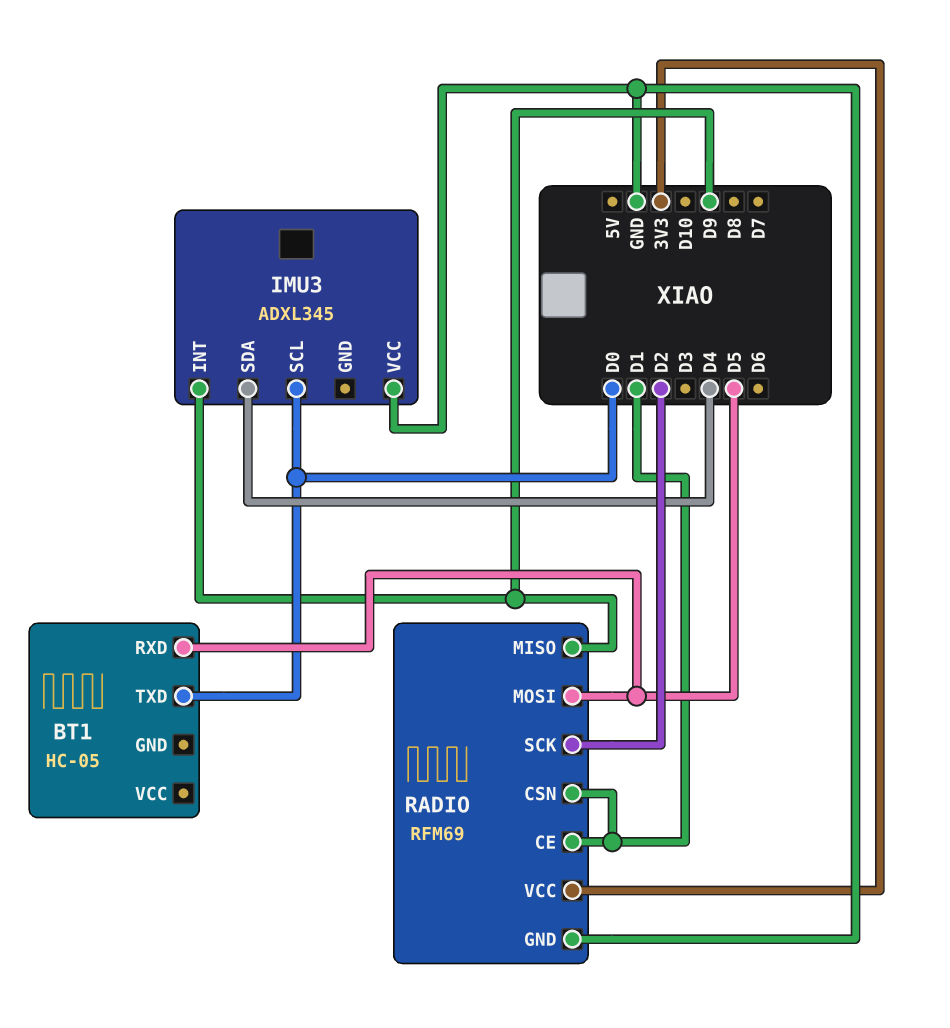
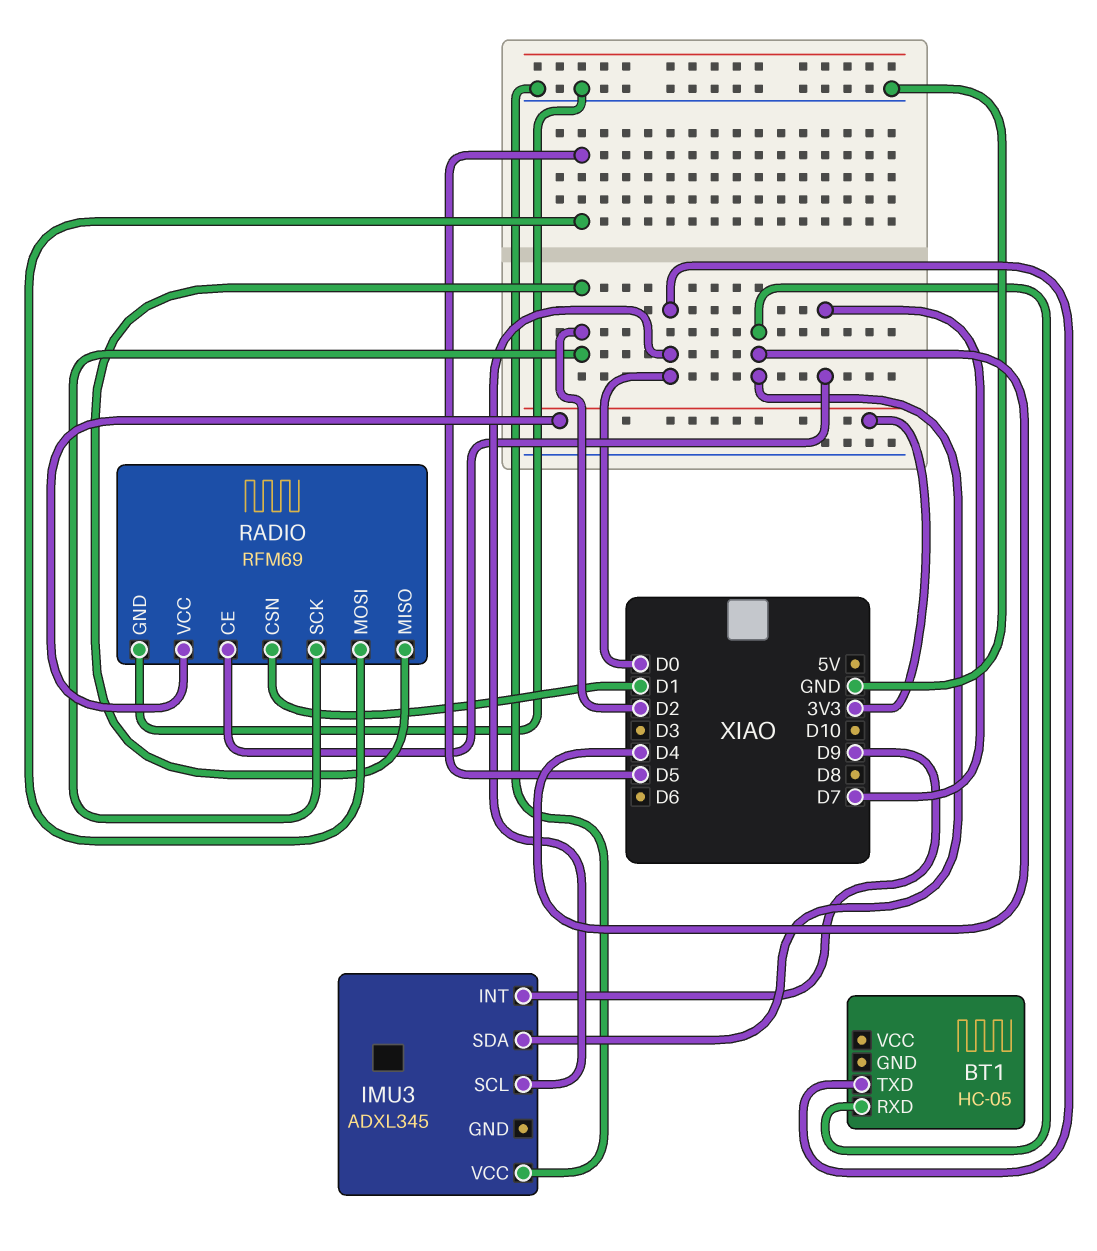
BT1 pin RXD: D5 -> D4
RADIO pin CE: D1 -> D7
RADIO pin MISO: D9 -> D2

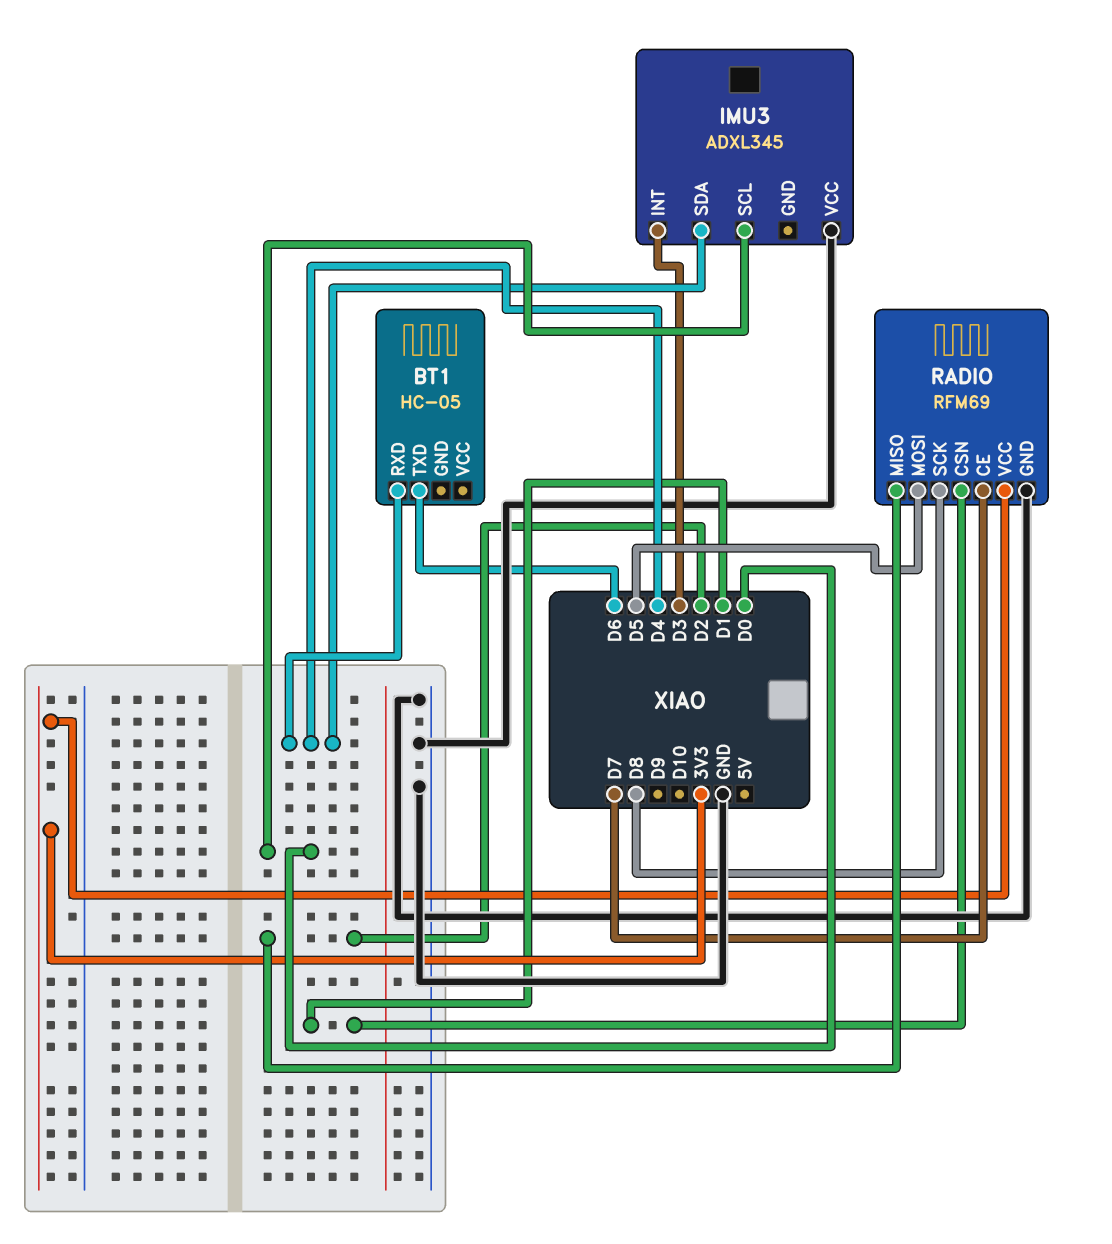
BT1 pin TXD: D0 -> D6
IMU3 pin INT: D9 -> D3
RADIO pin SCK: D2 -> D8

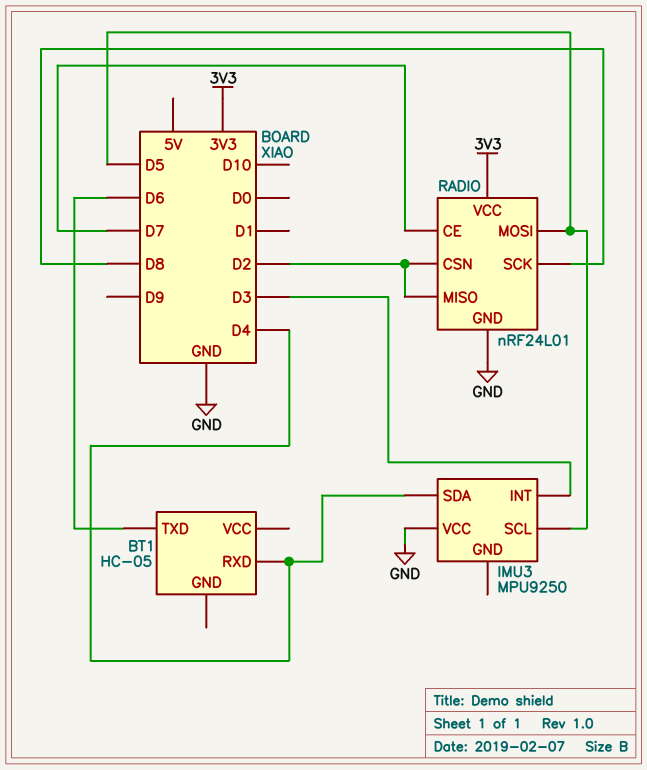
IMU3: ADXL345 -> MPU9250
IMU3 pin SCL: D0 -> D5
RADIO: RFM69 -> nRF24L01
RADIO pin CSN: D1 -> D2

